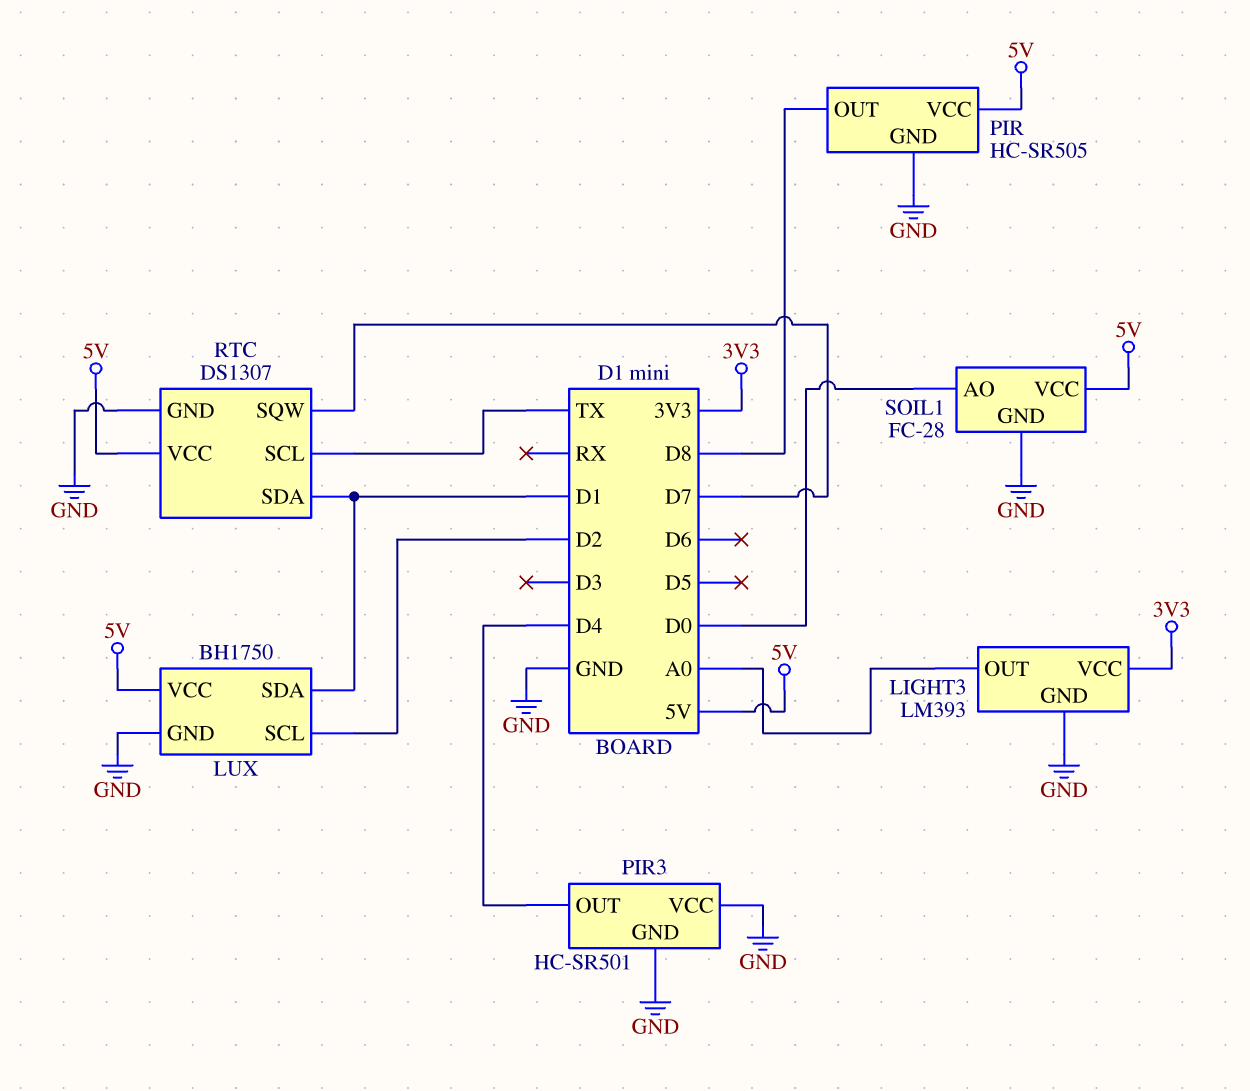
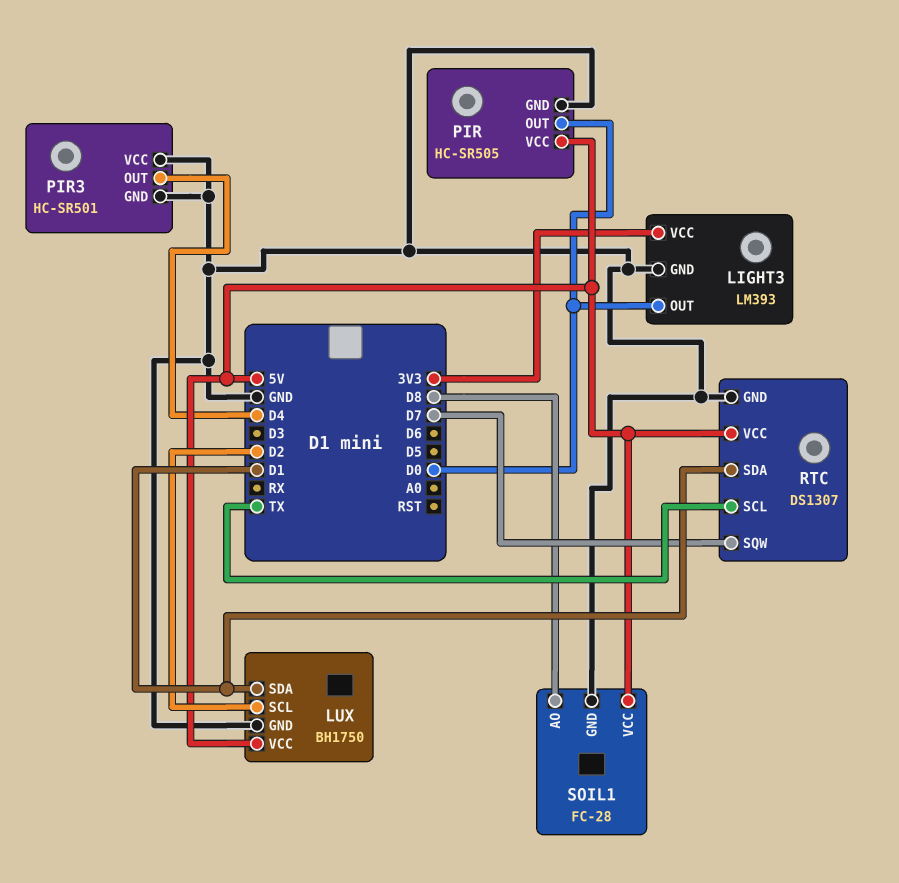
LIGHT3 pin OUT: A0 -> D0
PIR pin OUT: D8 -> D0
SOIL1 pin AO: D0 -> D8

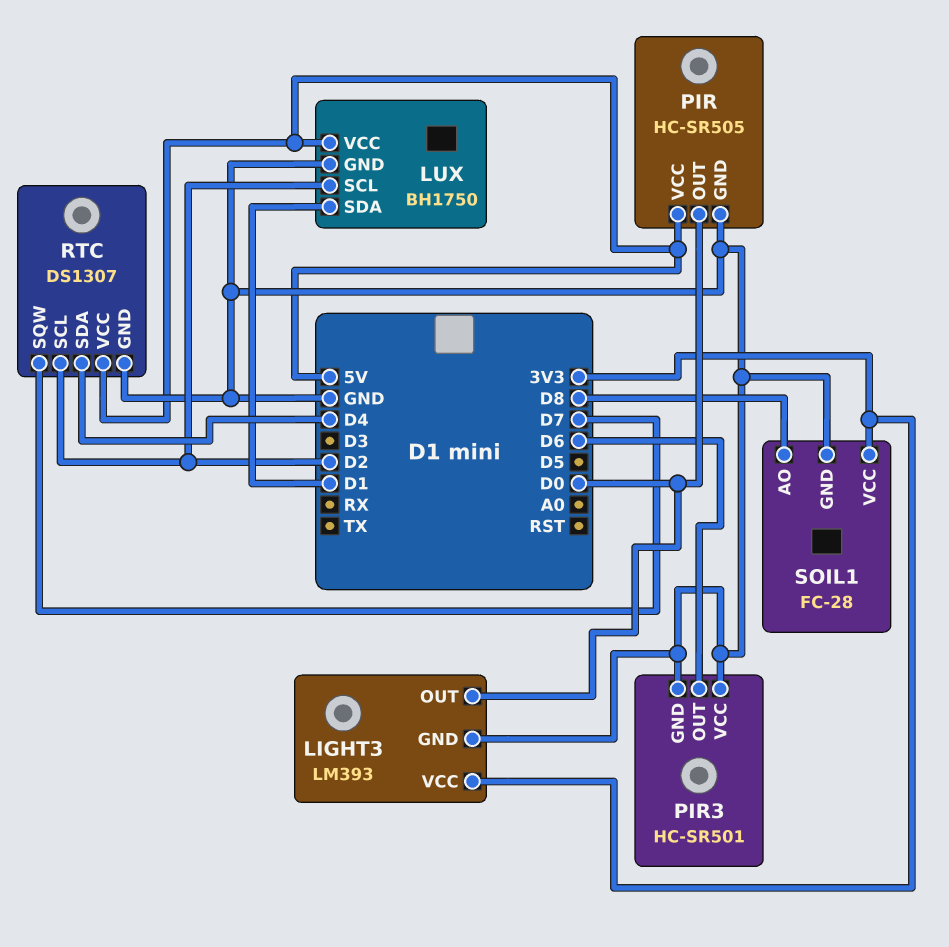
PIR3 pin OUT: D4 -> D6
RTC pin SCL: TX -> D2
RTC pin SDA: D1 -> D4
SOIL1 pin VCC: 5V -> 3V3

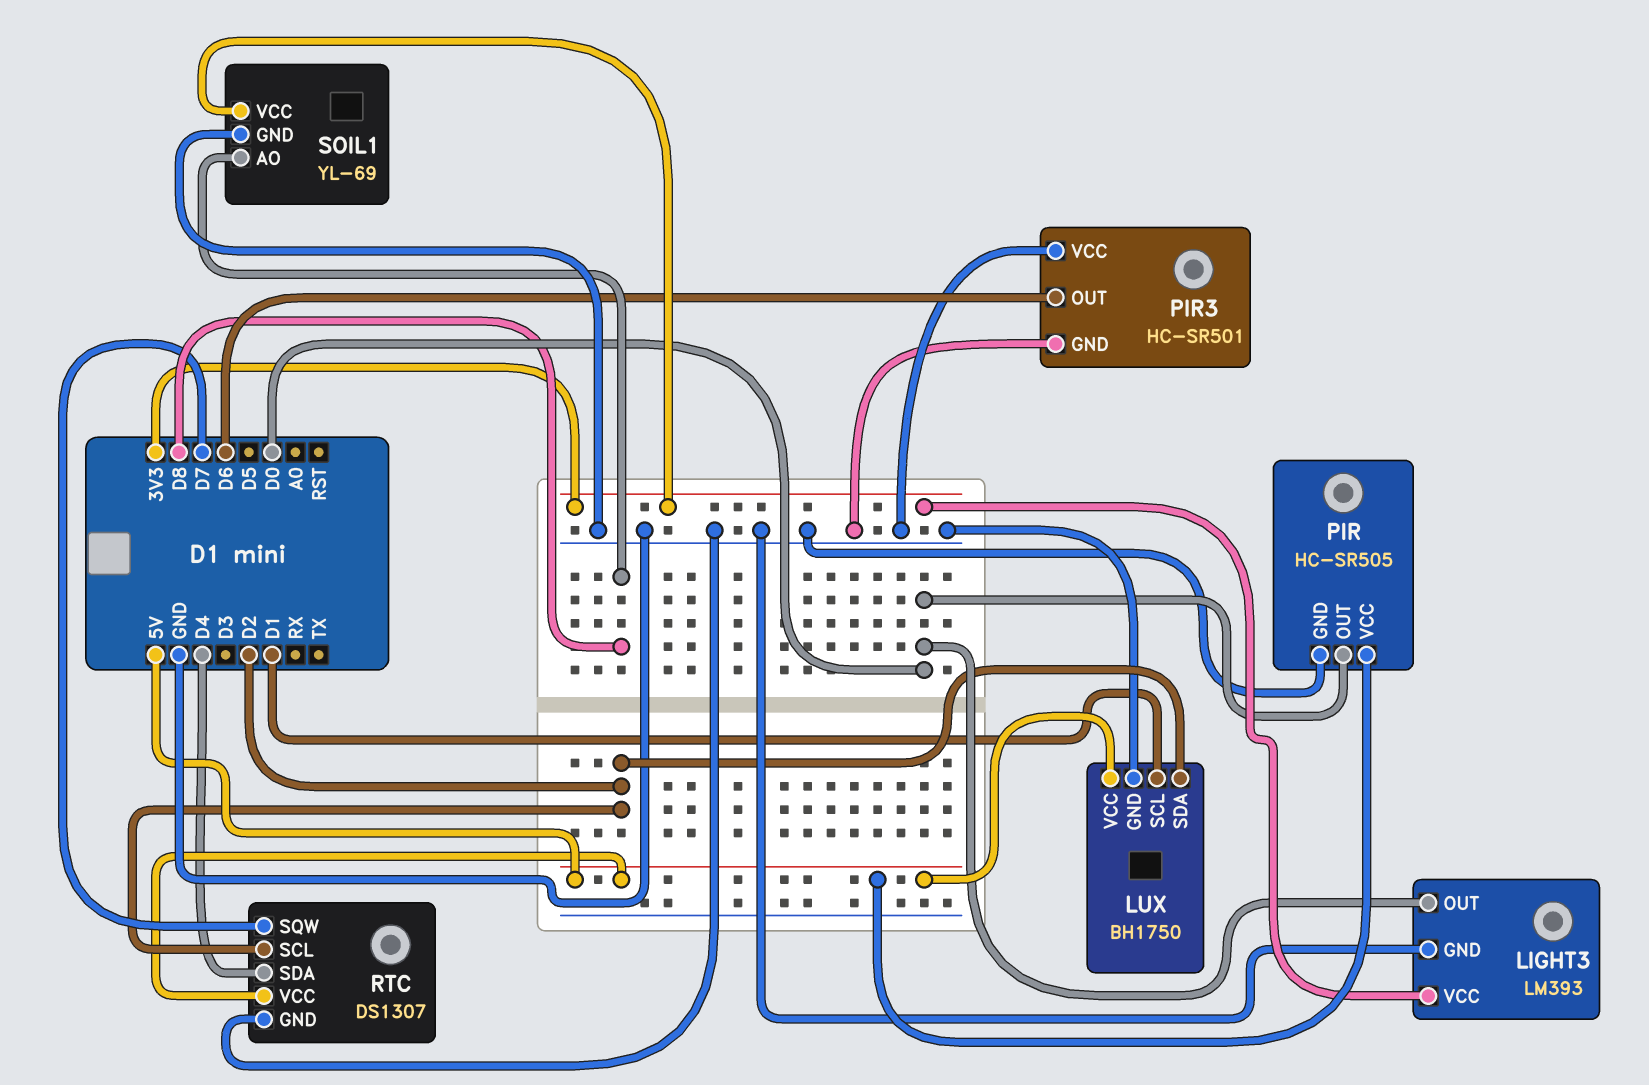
LUX pin SCL: D2 -> D1
LUX pin SDA: D1 -> D2
SOIL1: FC-28 -> YL-69

